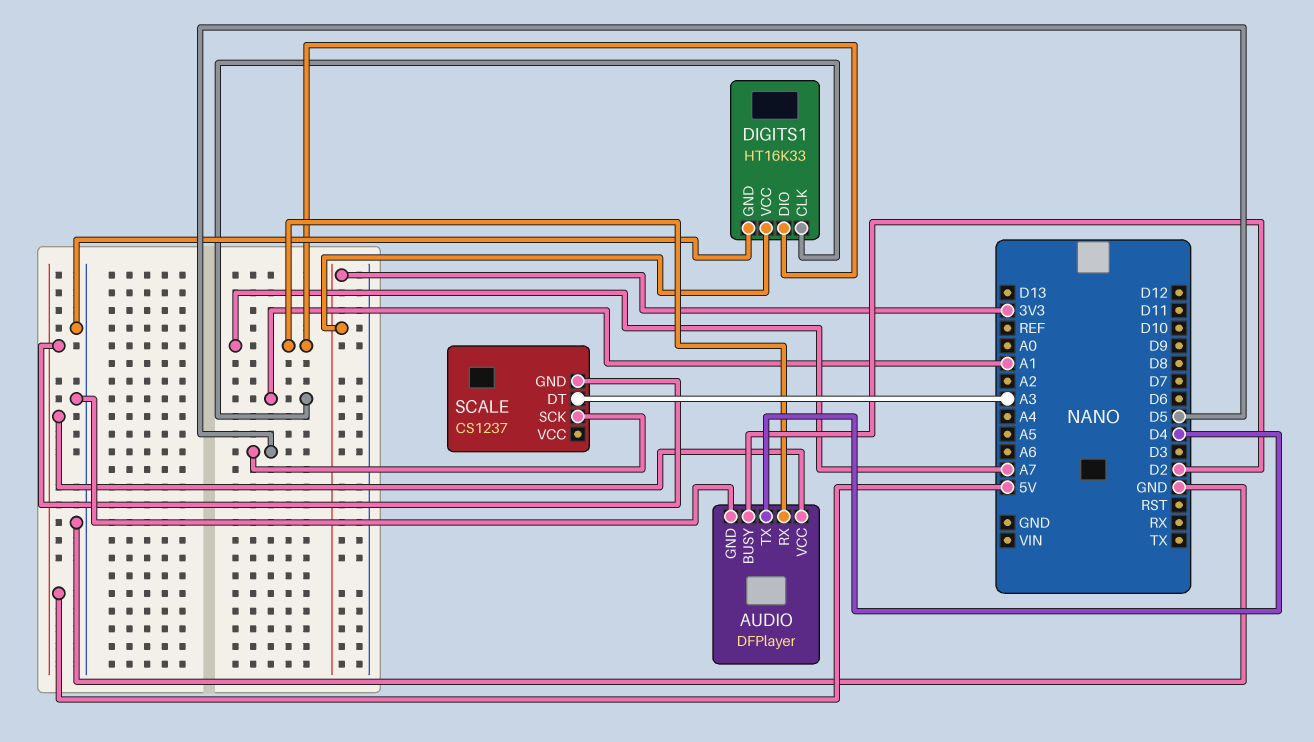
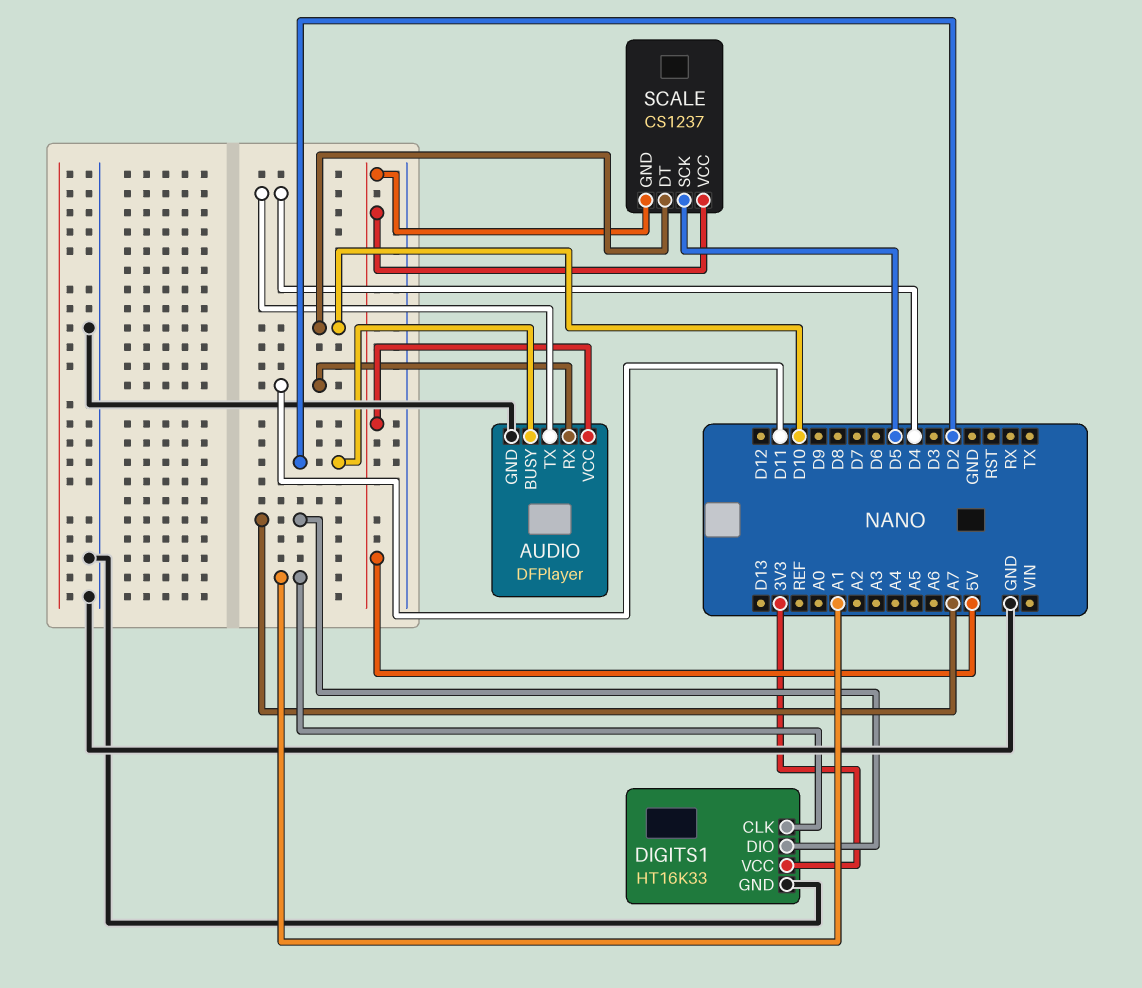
AUDIO pin RX: A7 -> D11
SCALE pin DT: A3 -> D10
SCALE pin VCC: none -> 5V

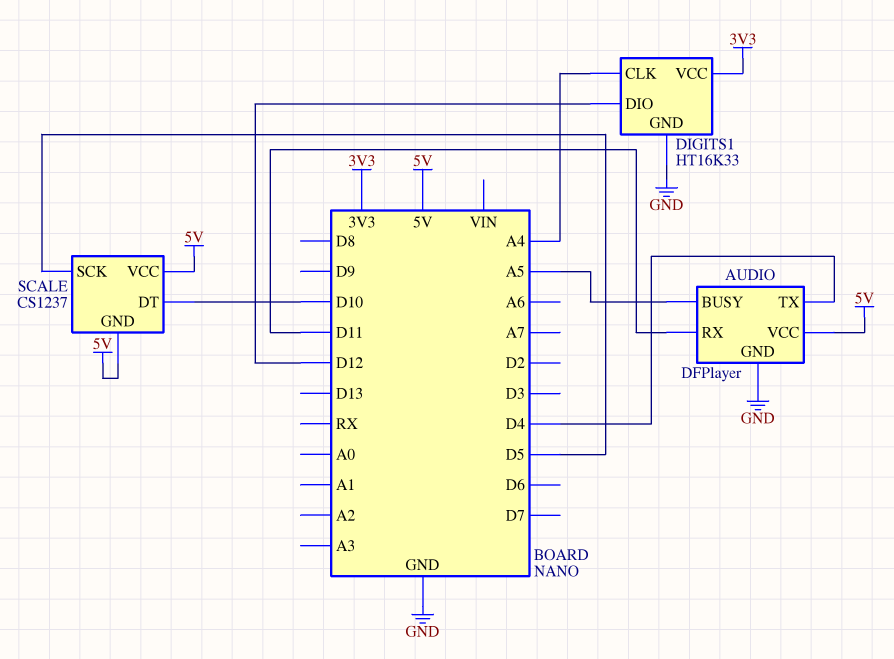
AUDIO pin BUSY: D2 -> A5
DIGITS1 pin CLK: A1 -> A4
DIGITS1 pin DIO: A7 -> D12

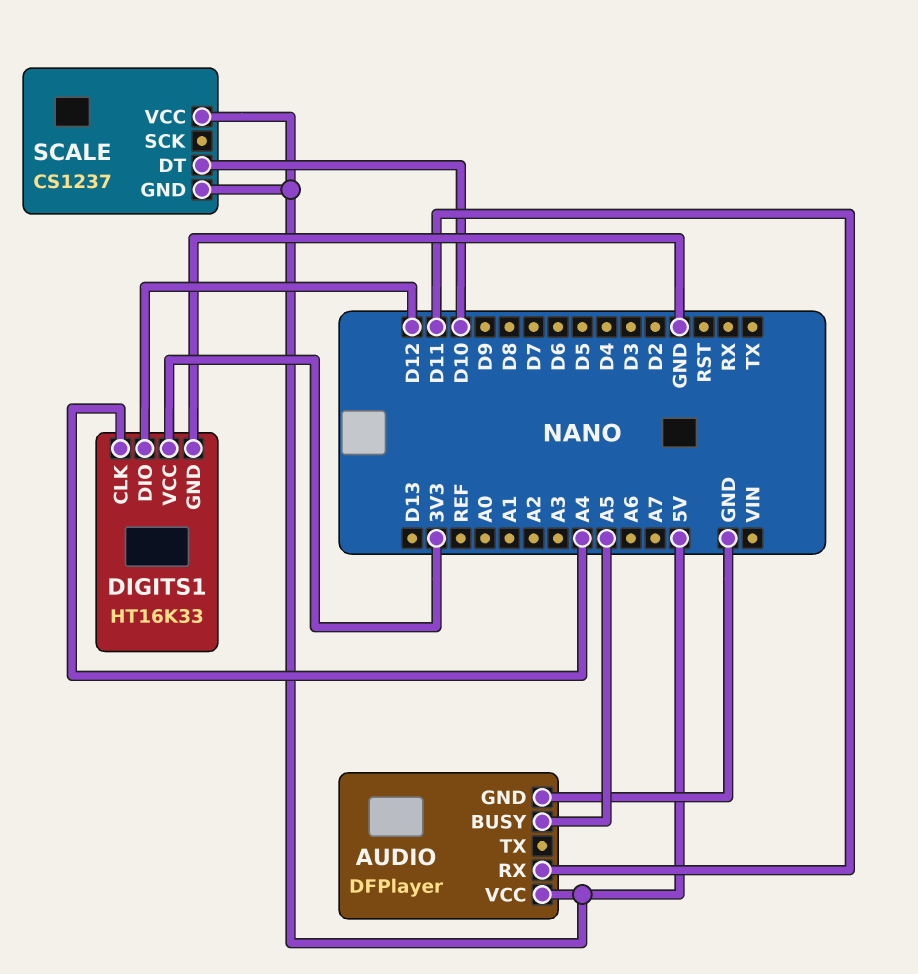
AUDIO pin TX: D4 -> none
SCALE pin SCK: D5 -> none

